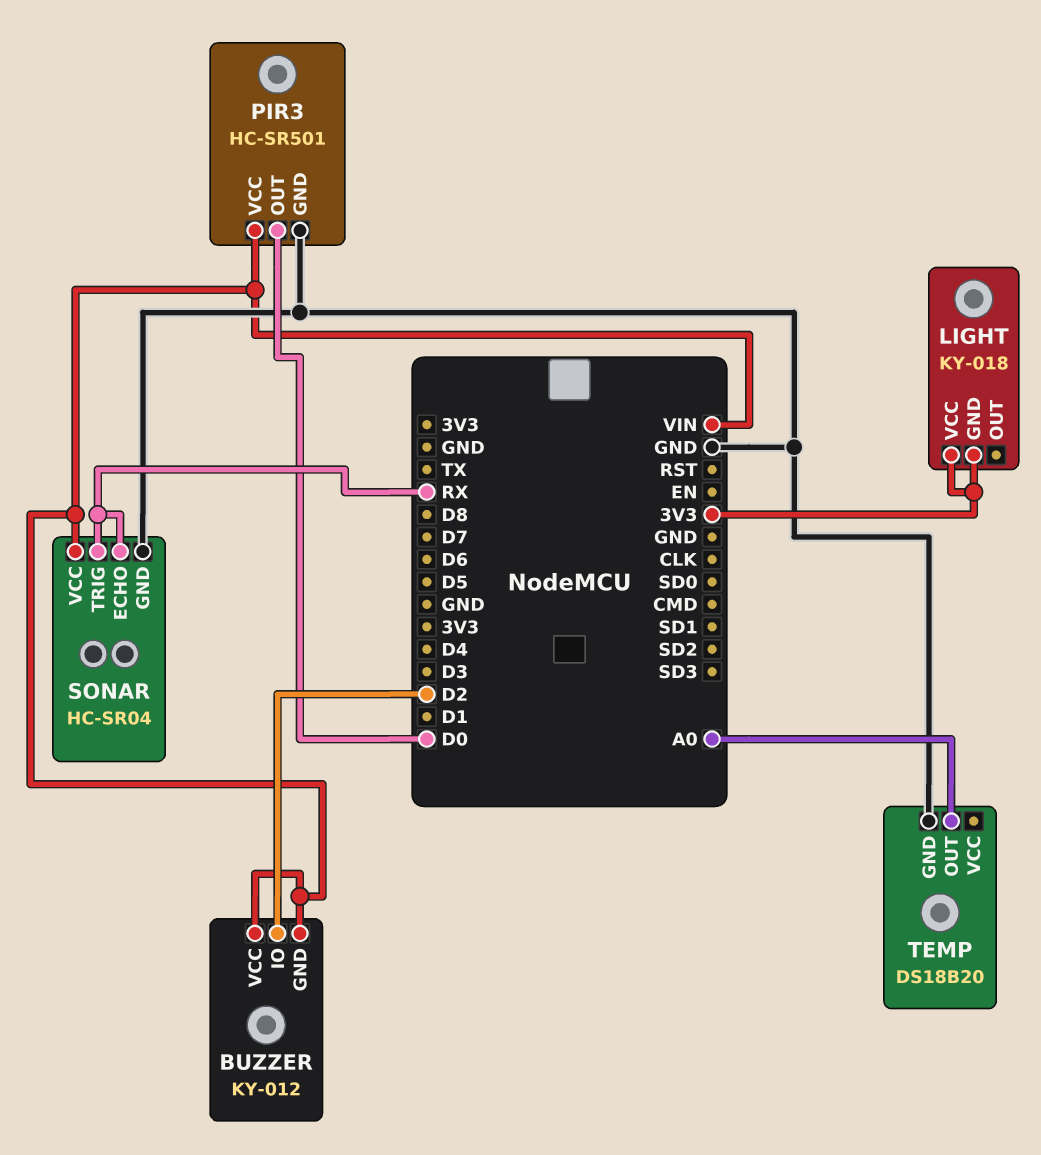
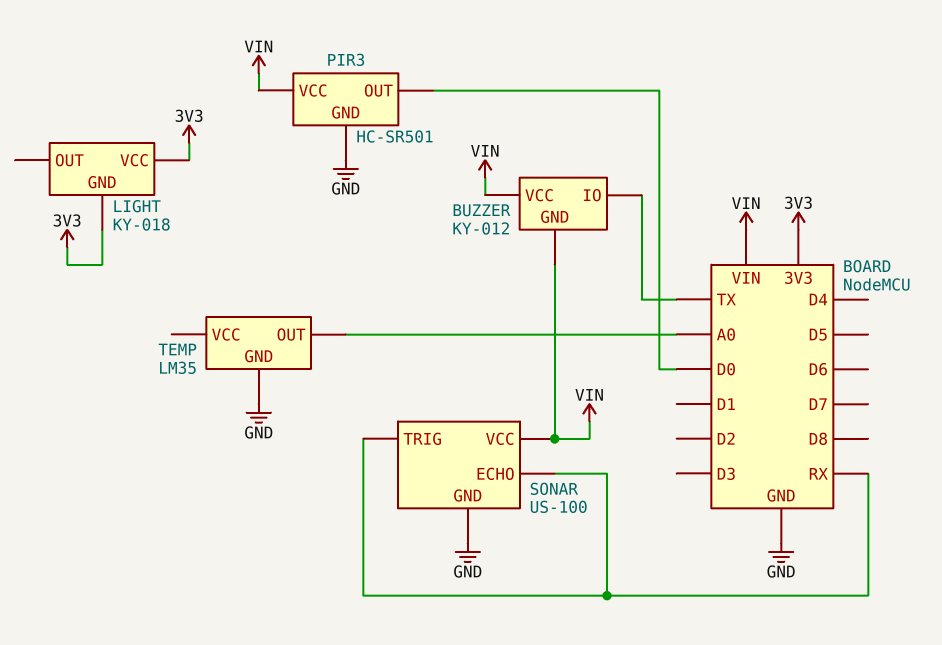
BUZZER pin IO: D2 -> TX
SONAR: HC-SR04 -> US-100
TEMP: DS18B20 -> LM35

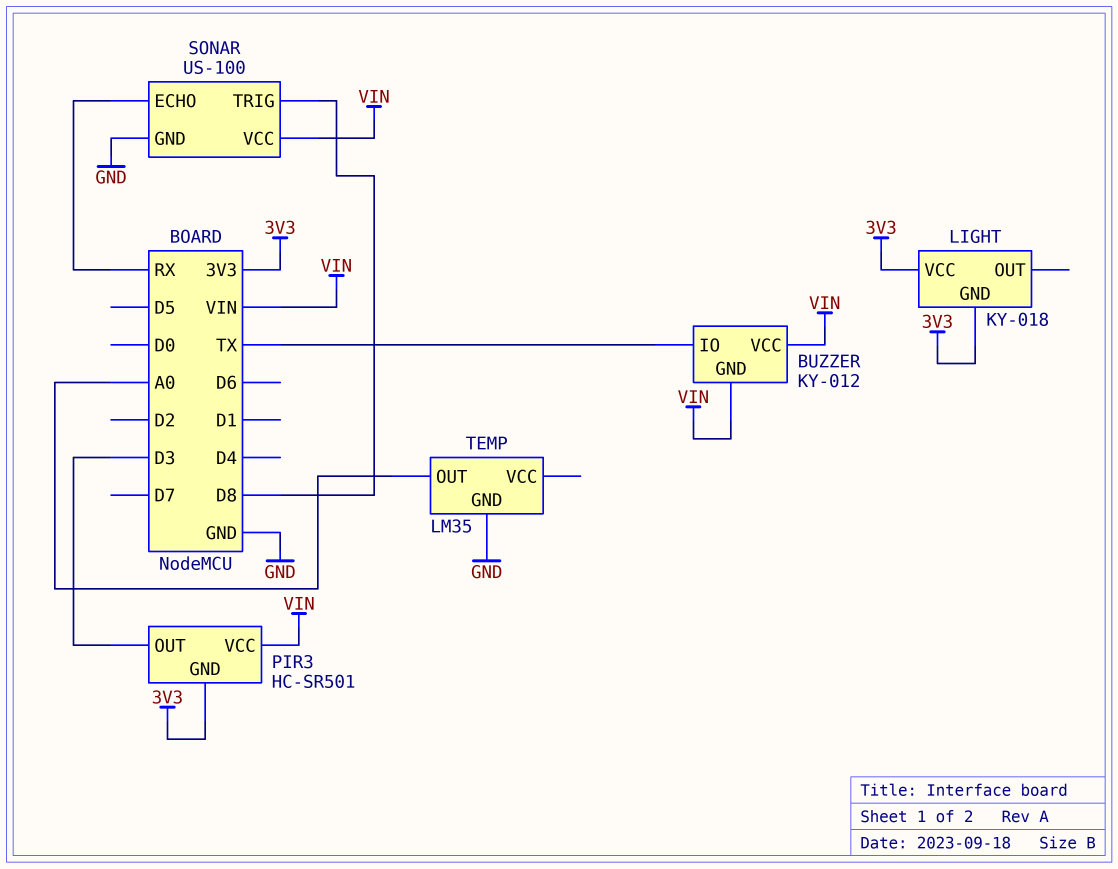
PIR3 pin GND: GND -> 3V3
PIR3 pin OUT: D0 -> D3
SONAR pin TRIG: RX -> D8

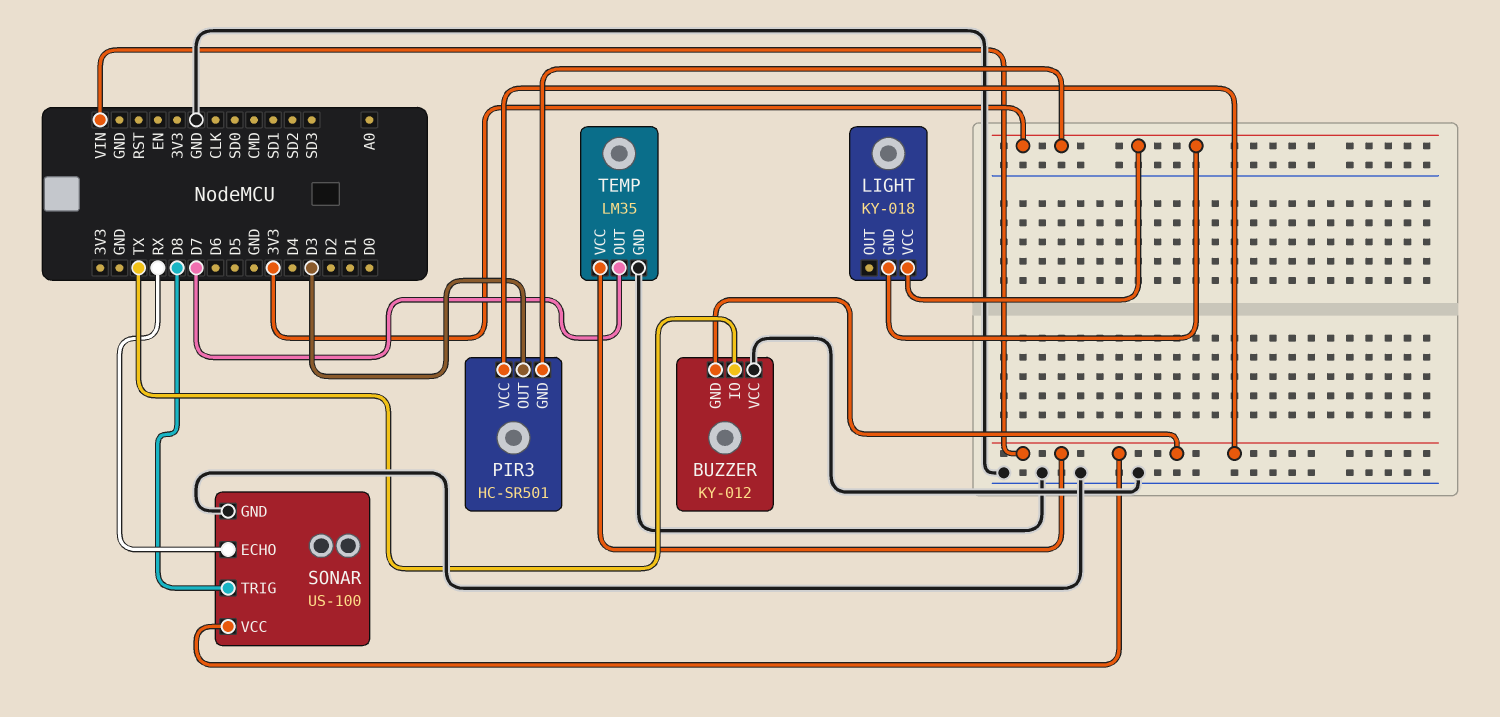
BUZZER pin VCC: VIN -> GND
TEMP pin OUT: A0 -> D7
TEMP pin VCC: none -> VIN

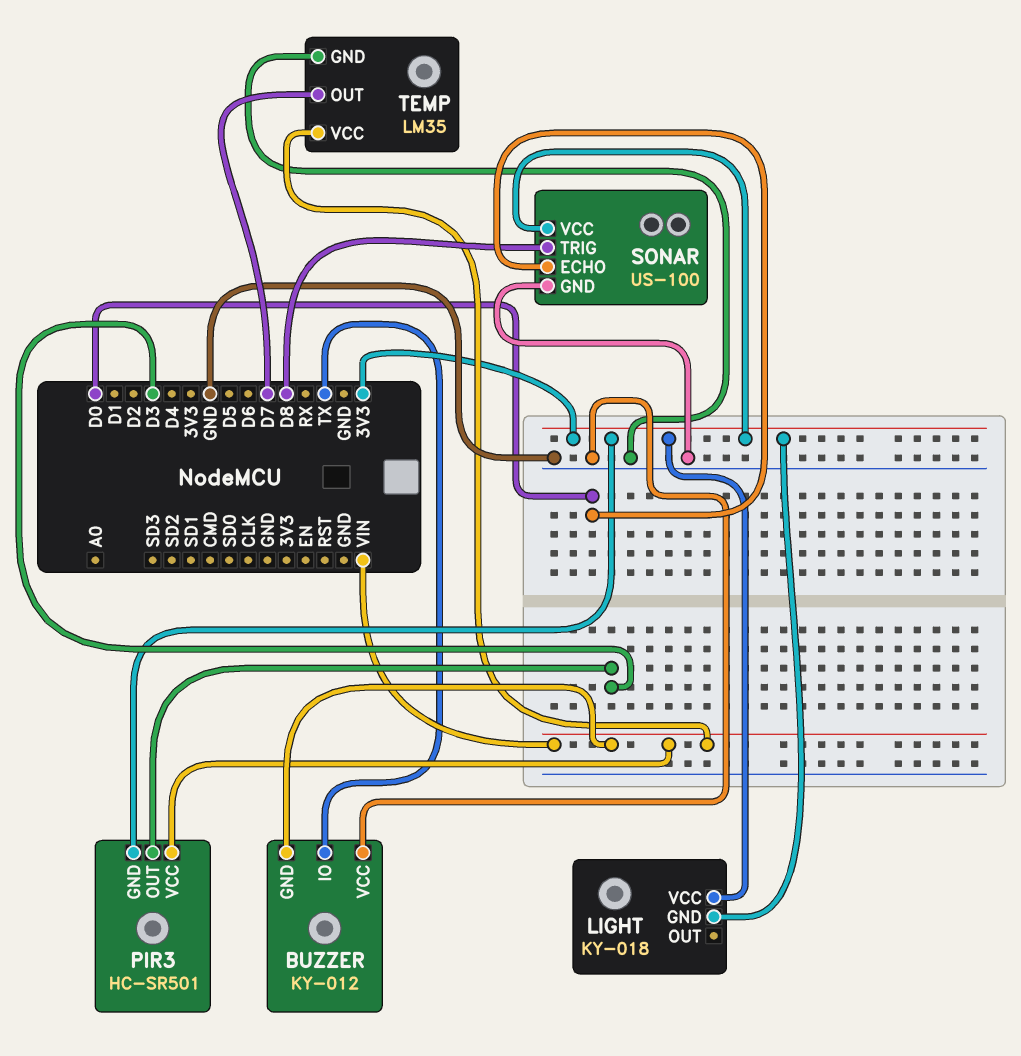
SONAR pin ECHO: RX -> D0
SONAR pin VCC: VIN -> 3V3

